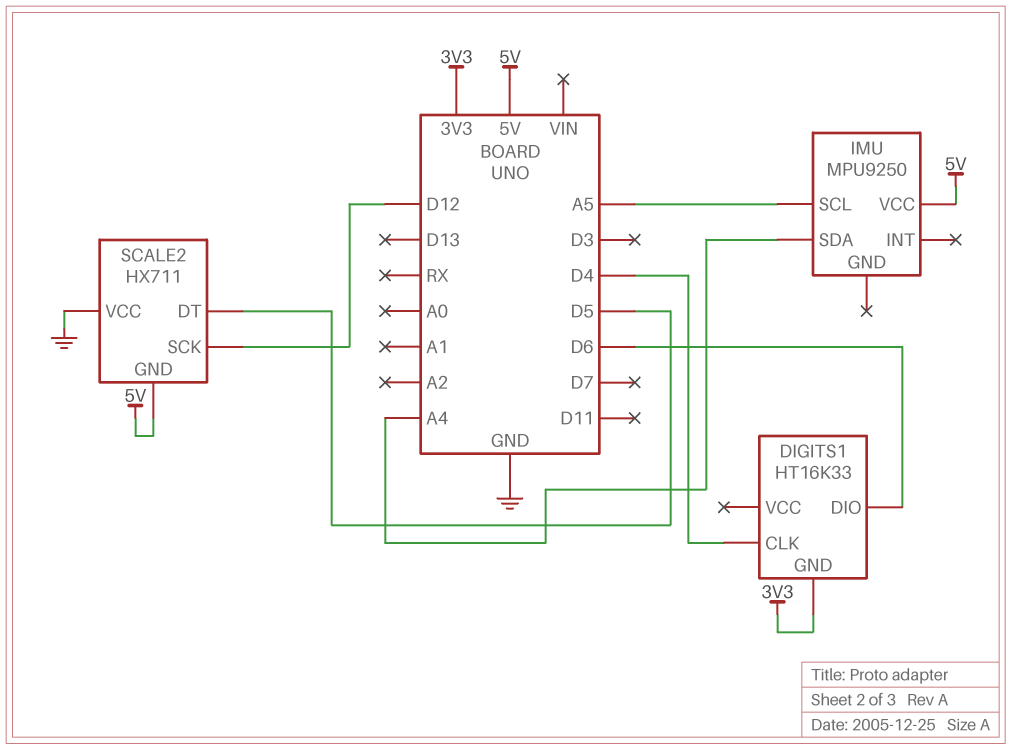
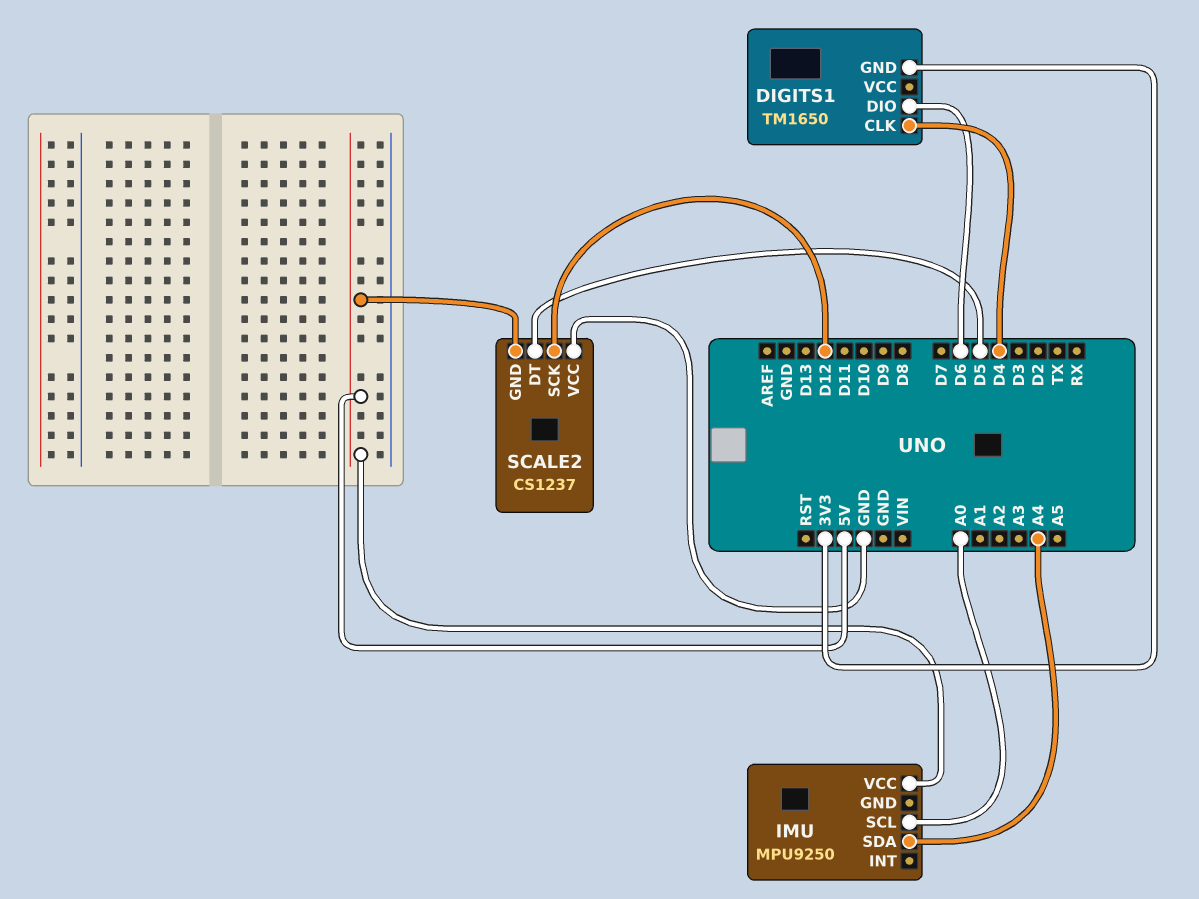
DIGITS1: HT16K33 -> TM1650
IMU pin SCL: A5 -> A0
SCALE2: HX711 -> CS1237

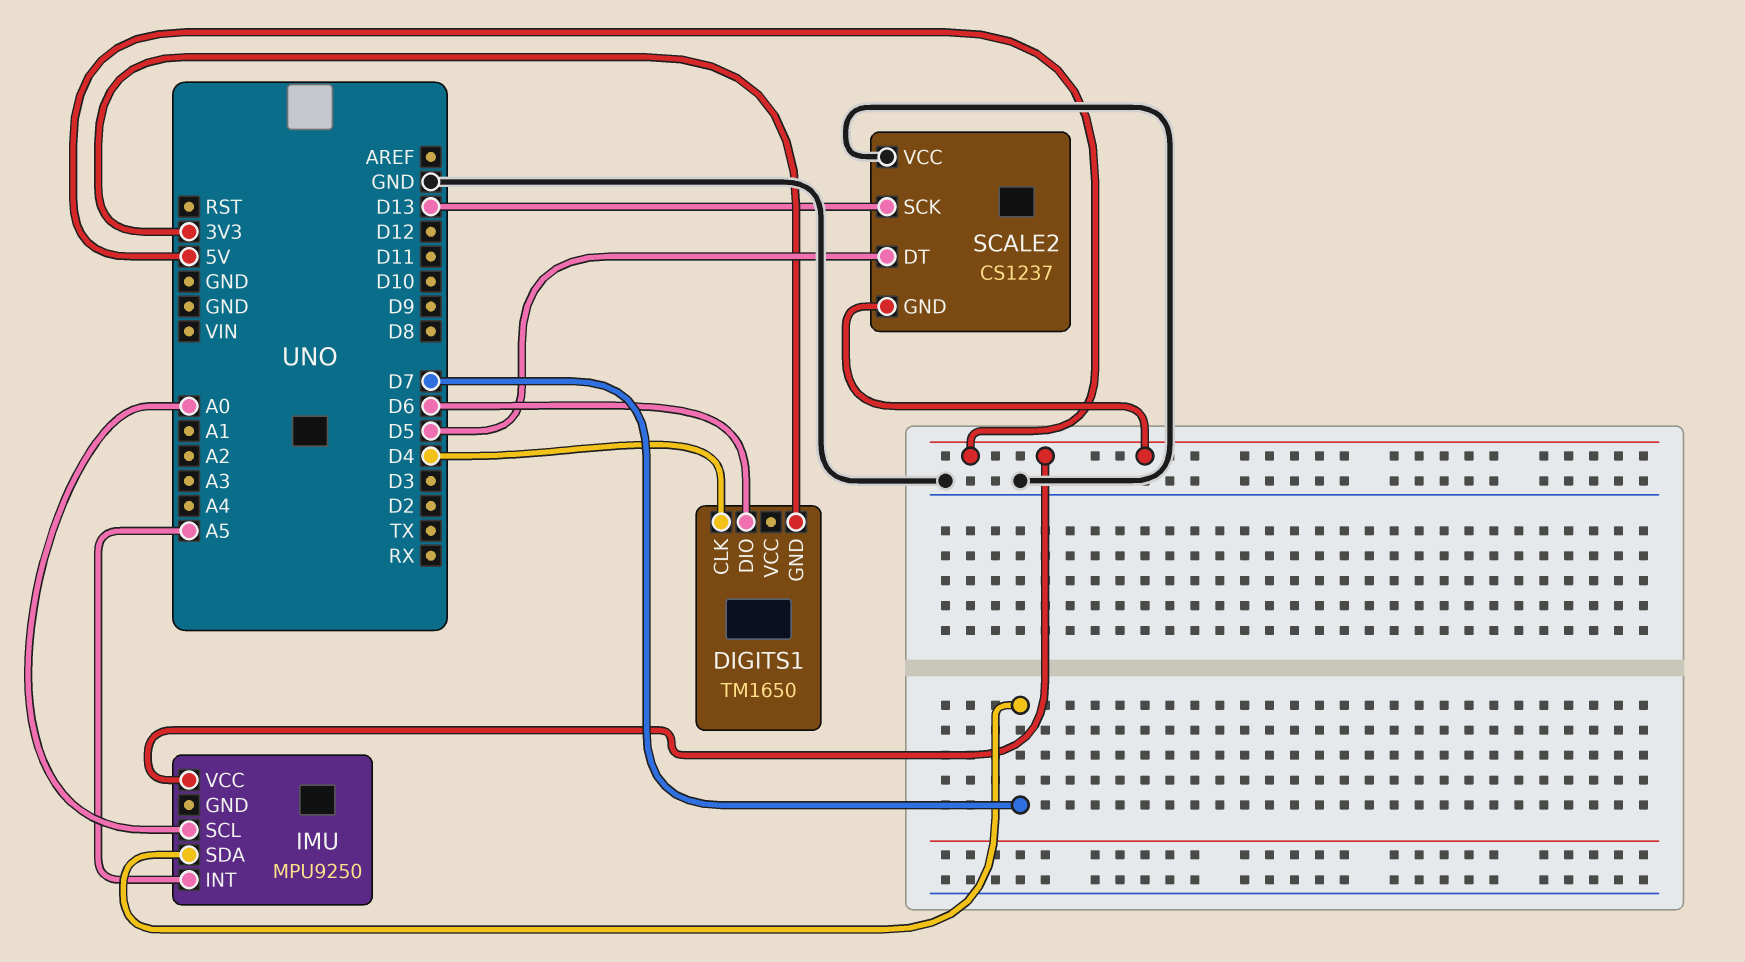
IMU pin INT: none -> A5
IMU pin SDA: A4 -> D7
SCALE2 pin SCK: D12 -> D13

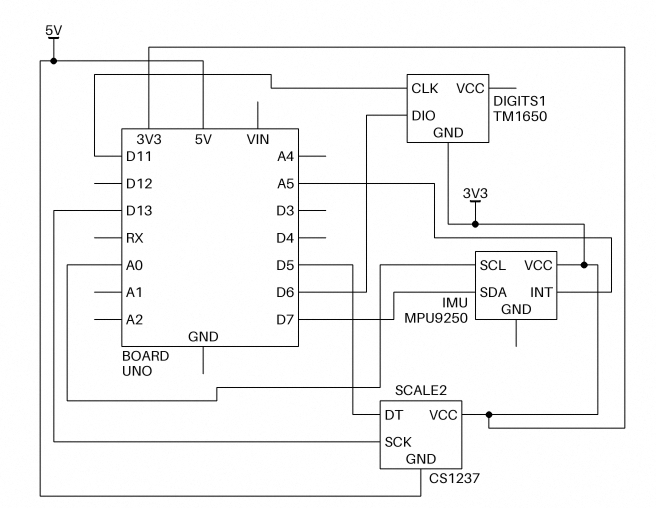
DIGITS1 pin CLK: D4 -> D11
IMU pin VCC: 5V -> 3V3
SCALE2 pin VCC: GND -> 3V3

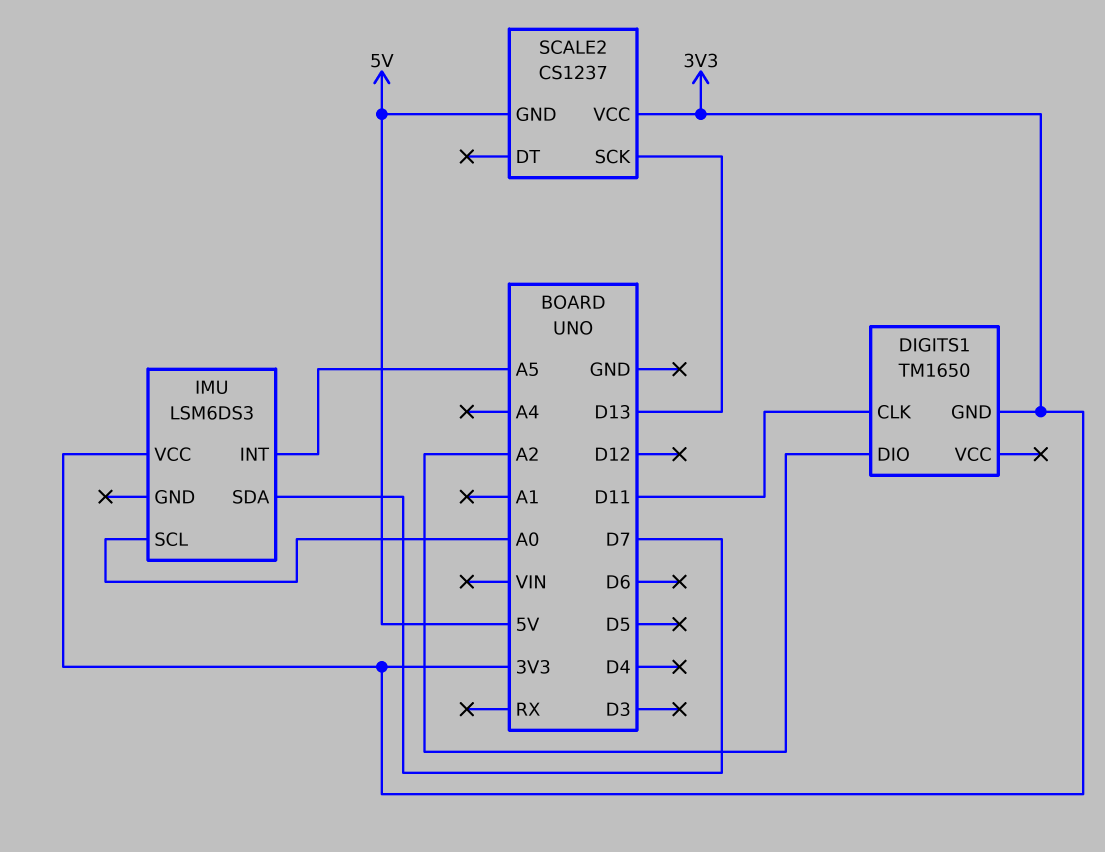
DIGITS1 pin DIO: D6 -> A2
IMU: MPU9250 -> LSM6DS3
SCALE2 pin DT: D5 -> none

